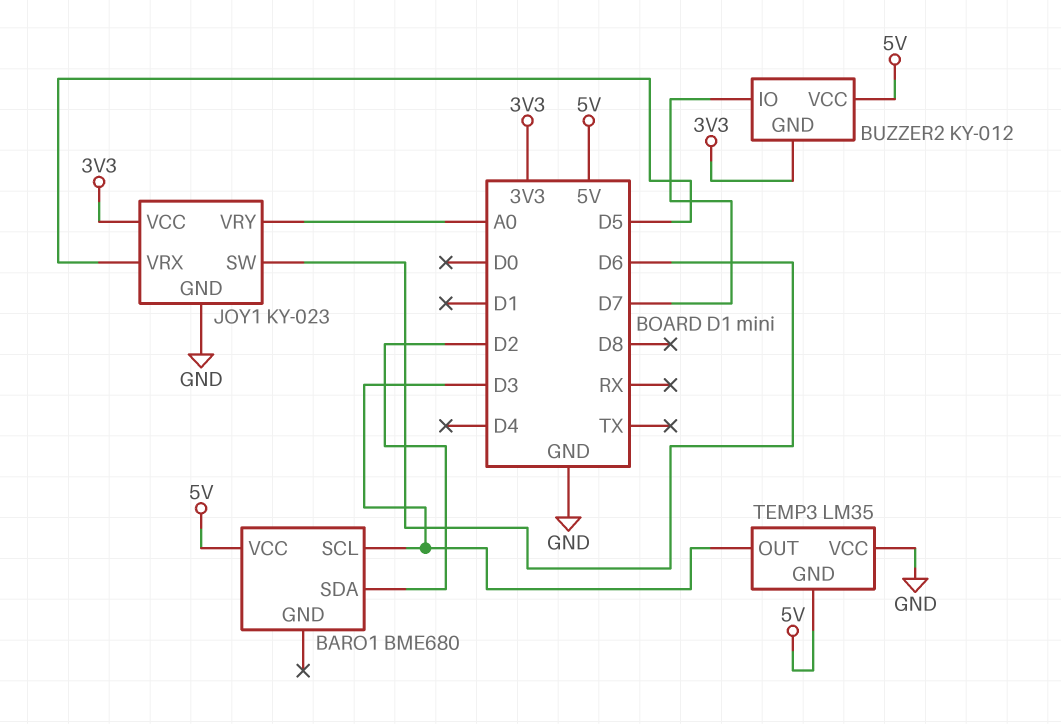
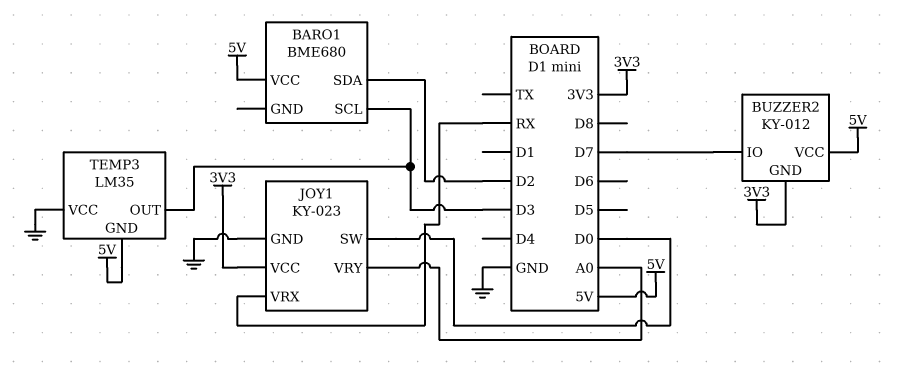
JOY1 pin SW: D6 -> D0
JOY1 pin VRX: D5 -> RX

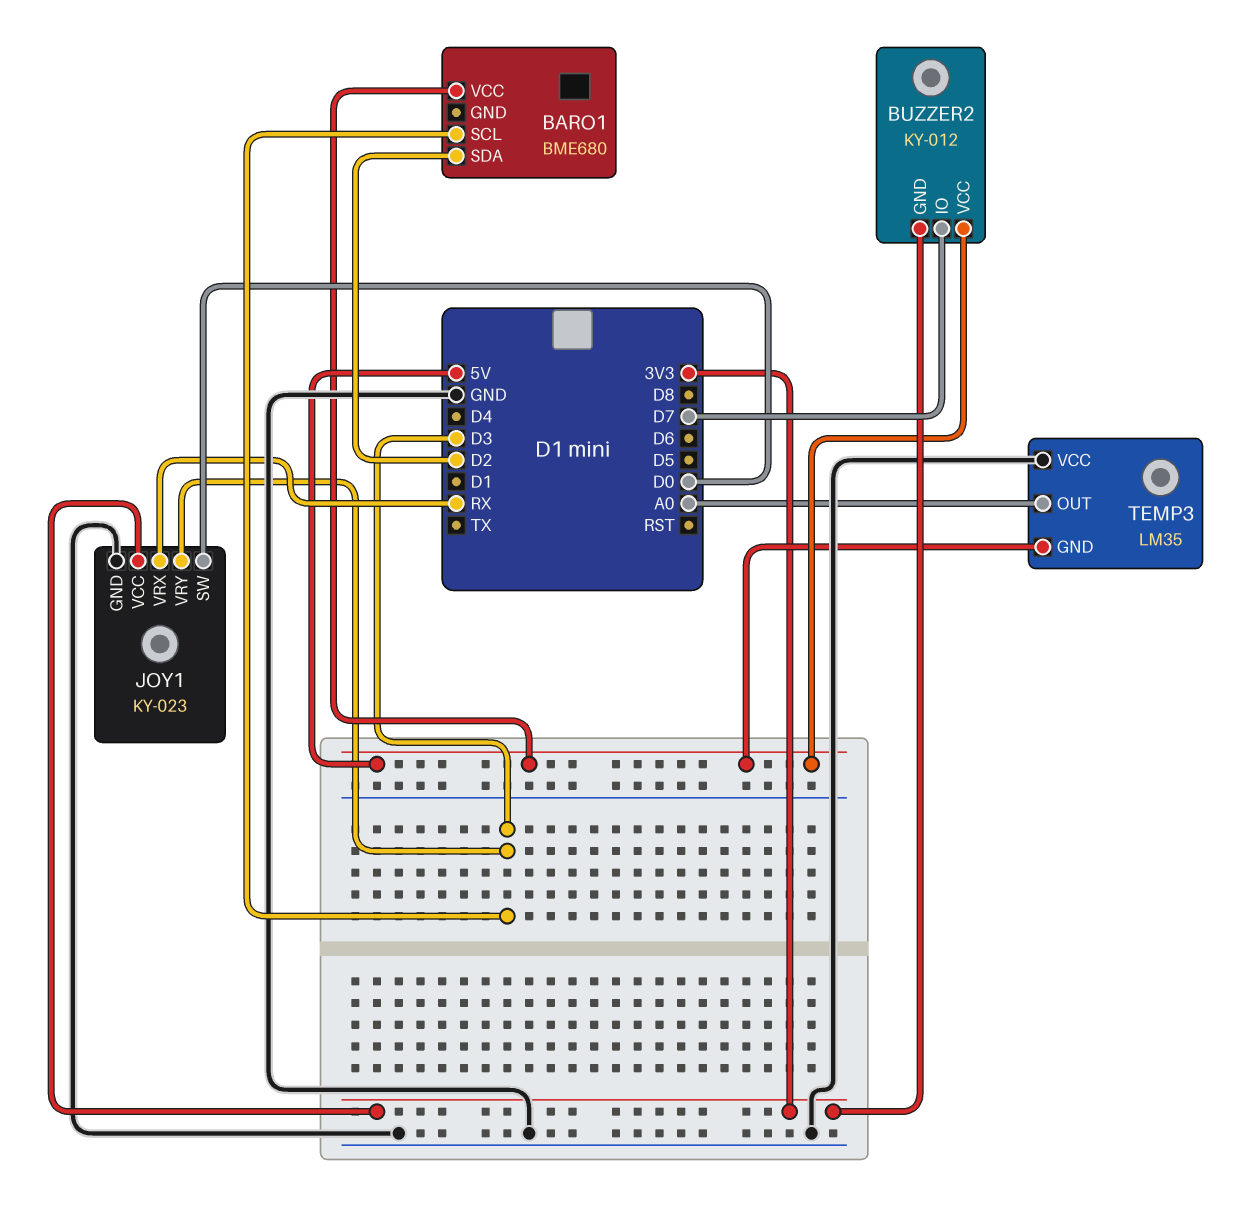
JOY1 pin VRY: A0 -> D3
TEMP3 pin OUT: D3 -> A0

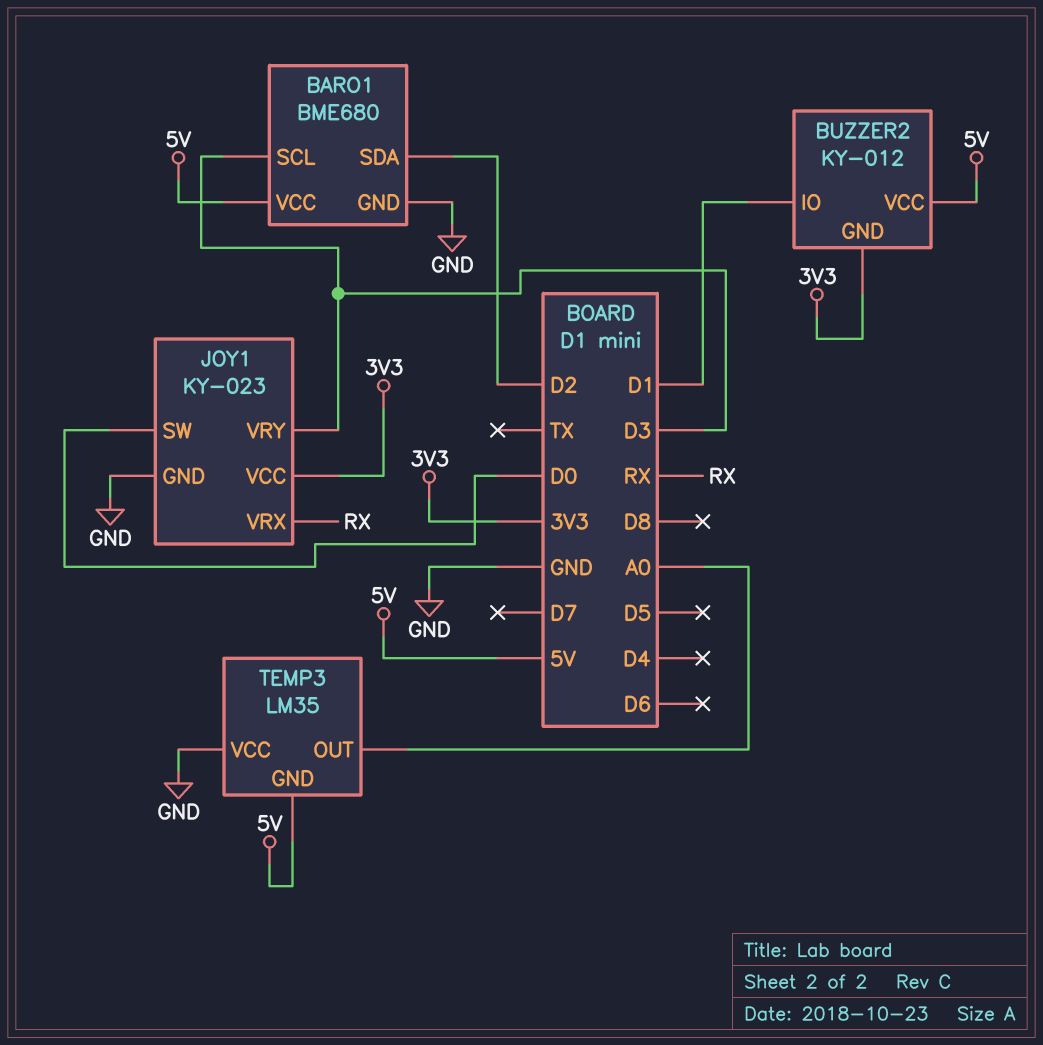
BARO1 pin GND: none -> GND
BUZZER2 pin IO: D7 -> D1

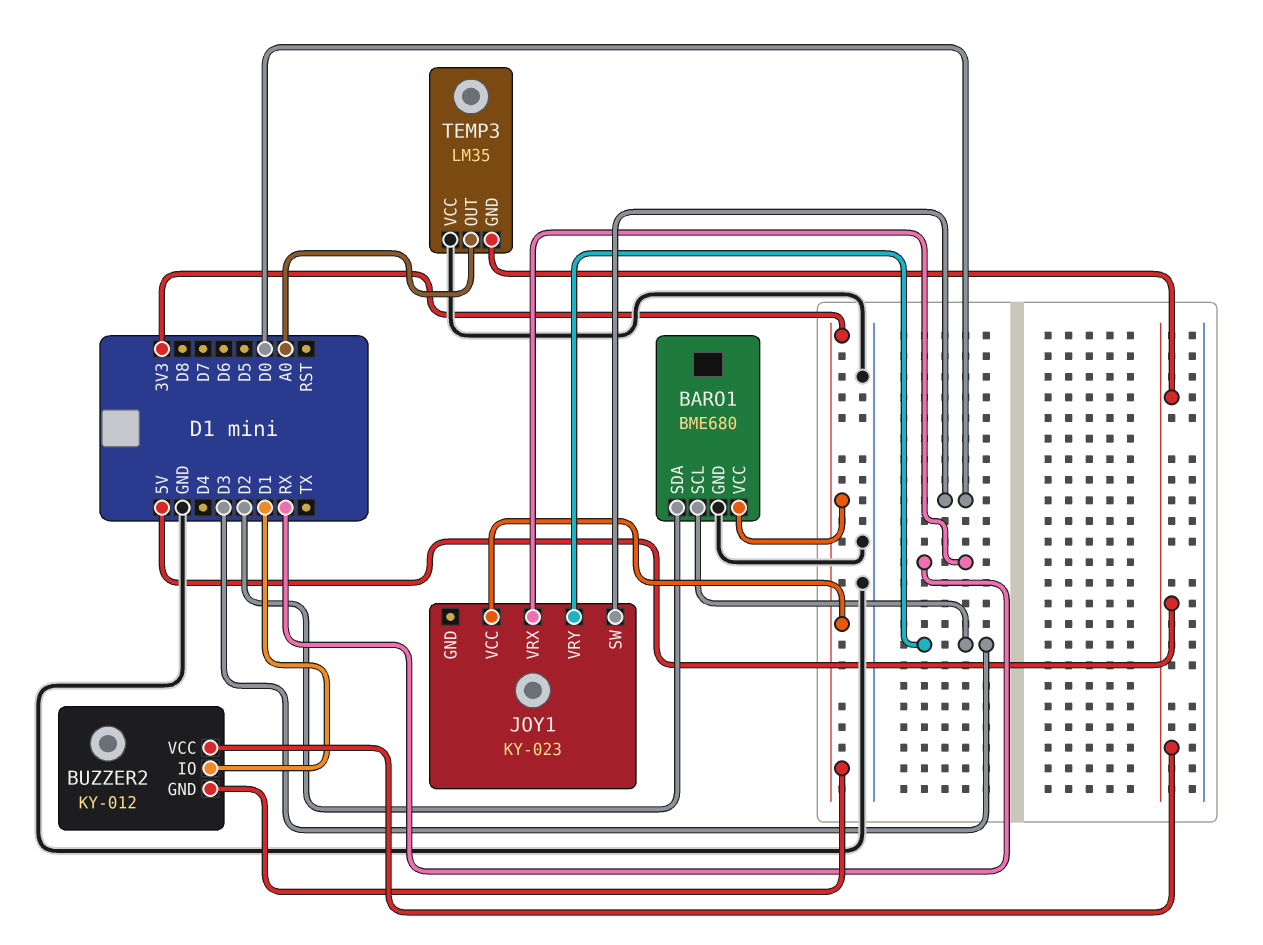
BARO1 pin VCC: 5V -> 3V3
JOY1 pin GND: GND -> none

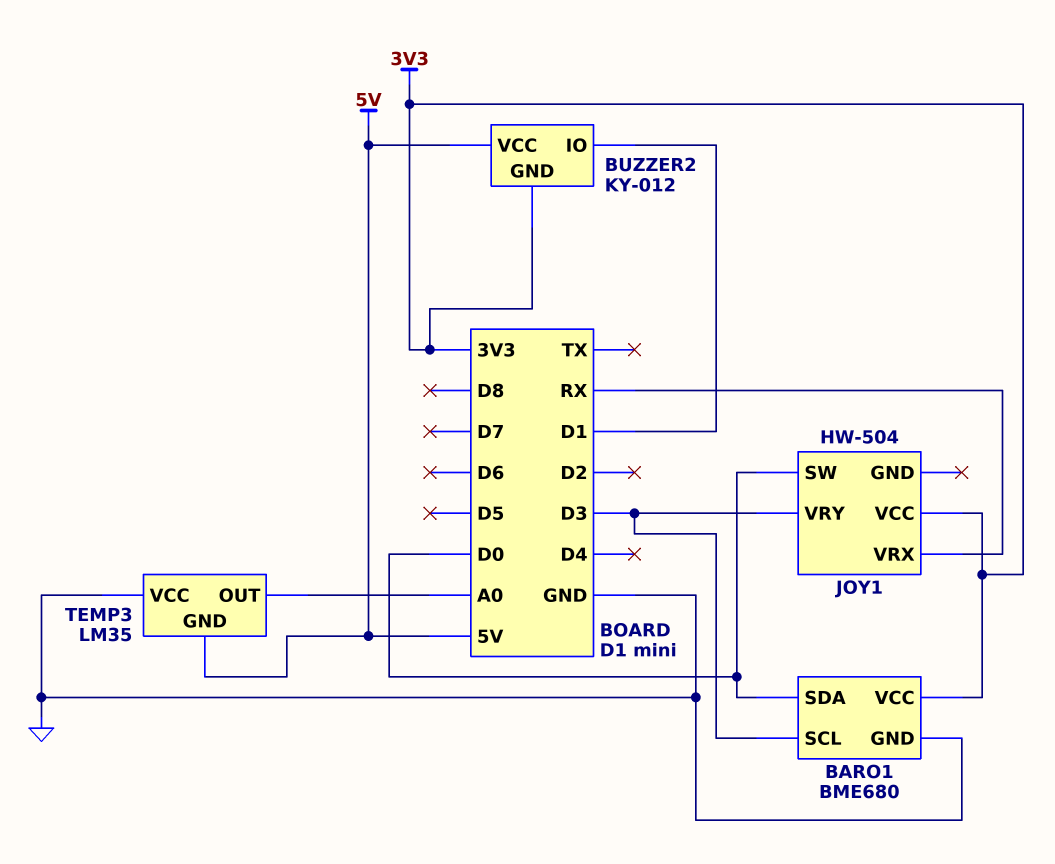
BARO1 pin SDA: D2 -> D0
JOY1: KY-023 -> HW-504

